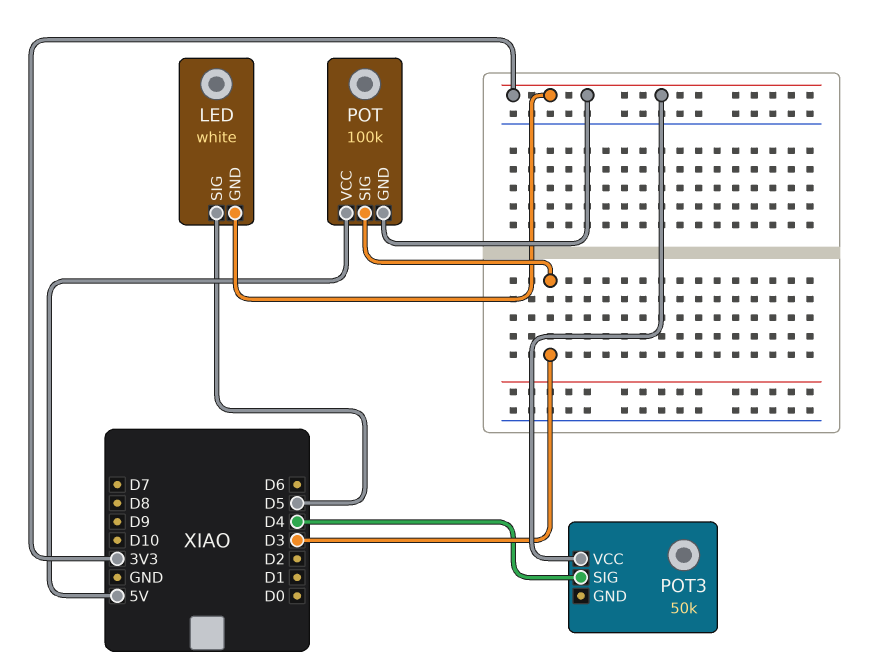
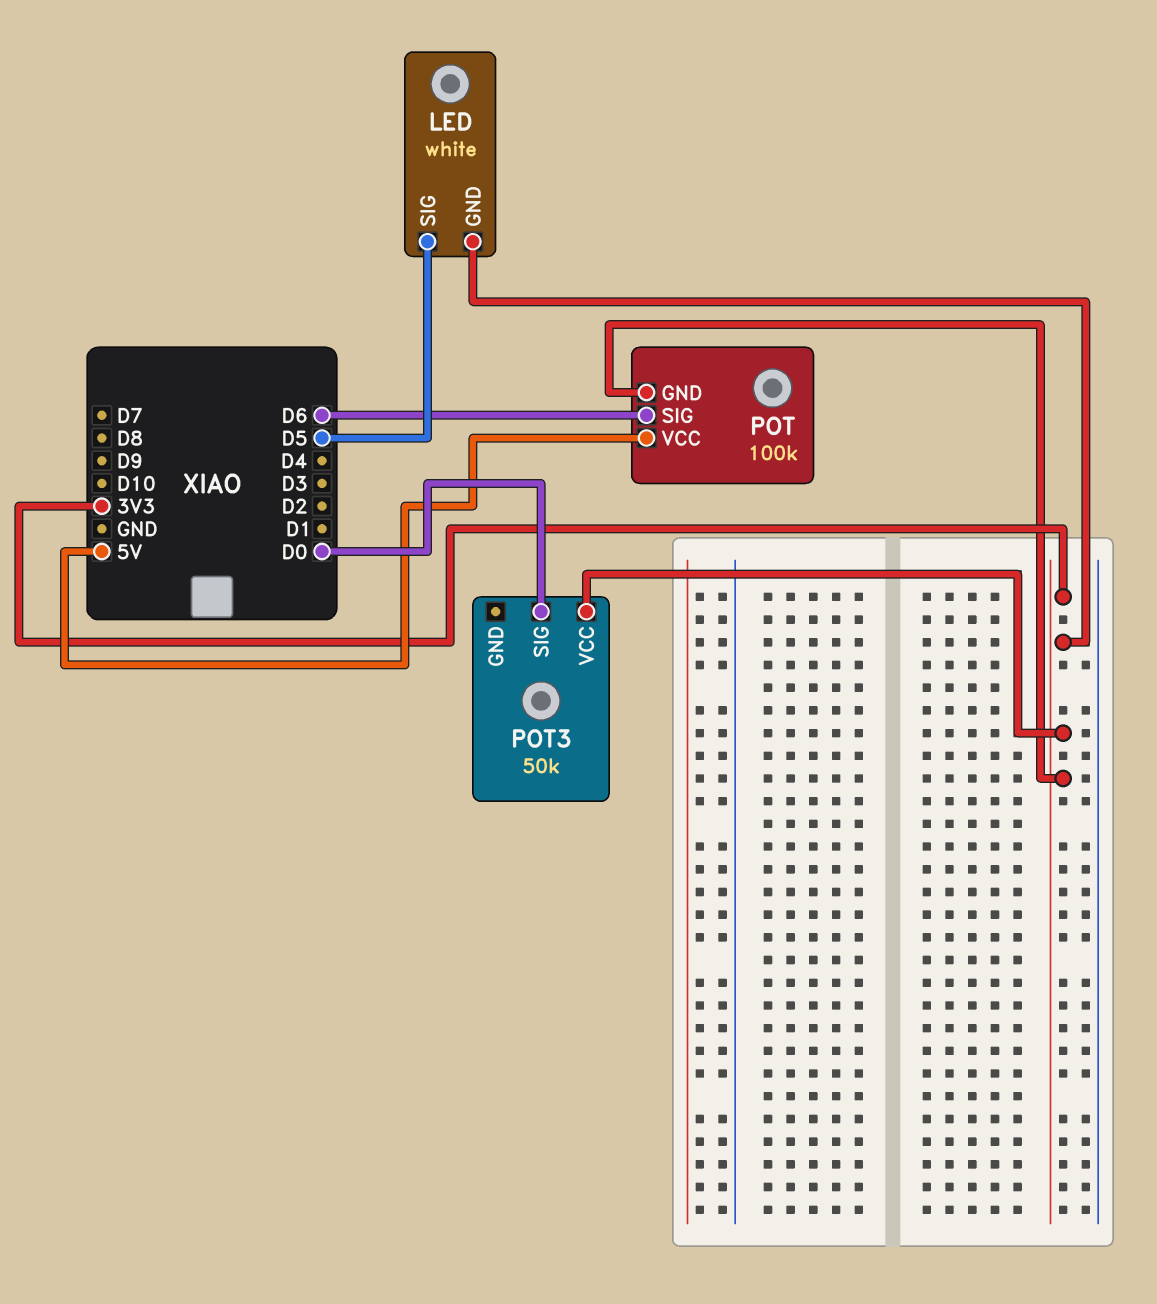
POT pin SIG: D3 -> D6
POT3 pin SIG: D4 -> D0

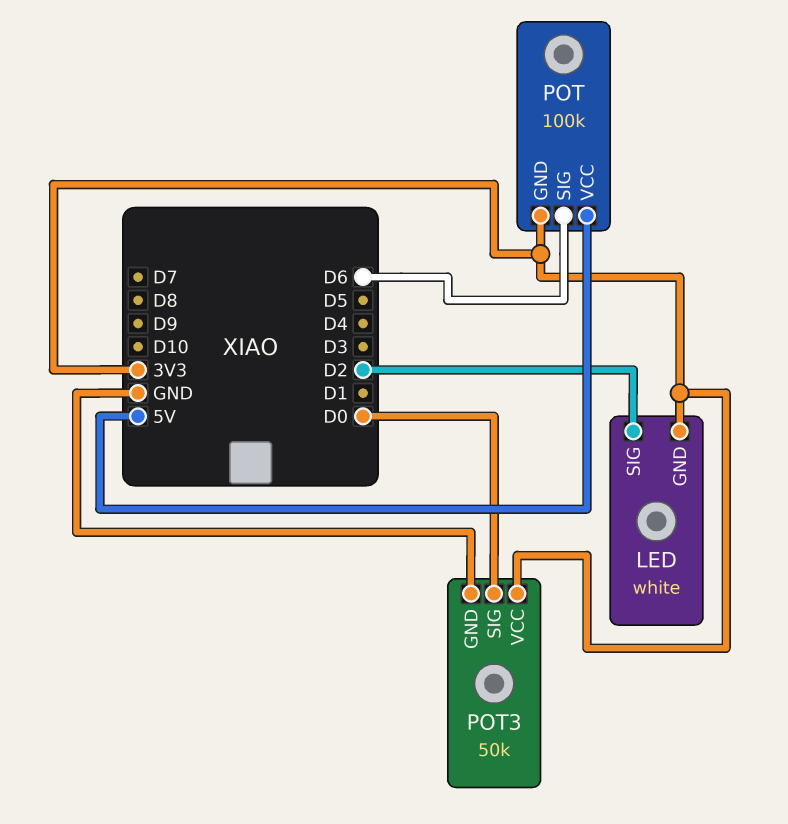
LED pin SIG: D5 -> D2
POT3 pin GND: none -> GND

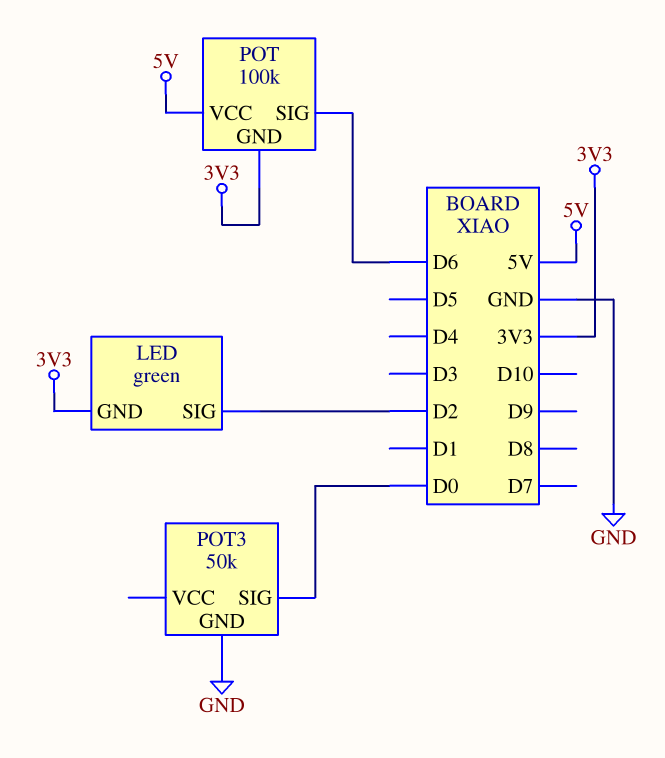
LED: white -> green
POT3 pin VCC: 3V3 -> none

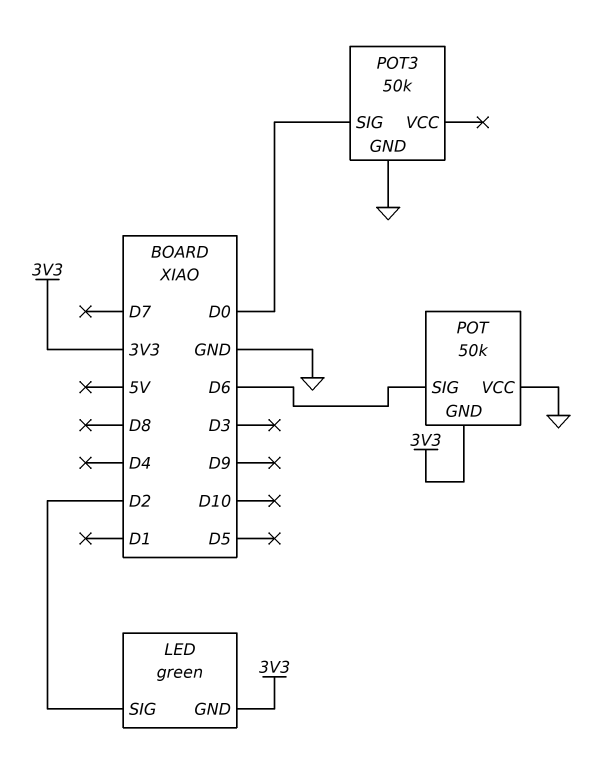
POT: 100k -> 50k
POT pin VCC: 5V -> GND

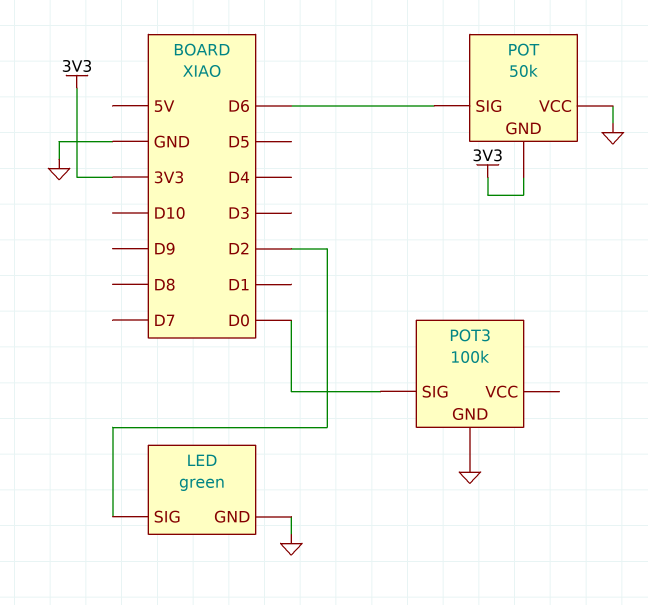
LED pin GND: 3V3 -> GND
POT3: 50k -> 100k

